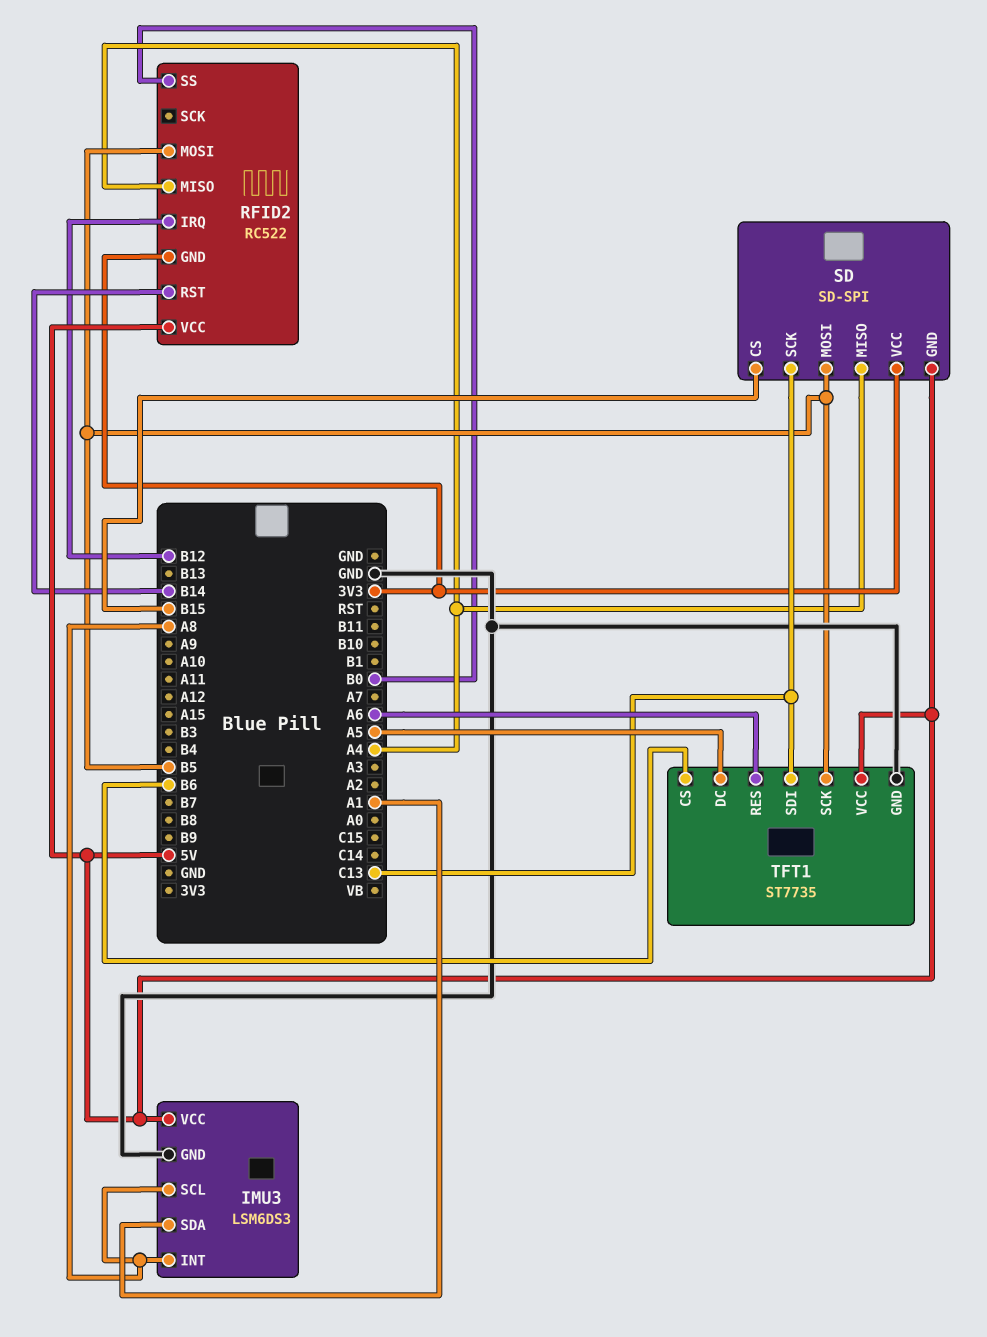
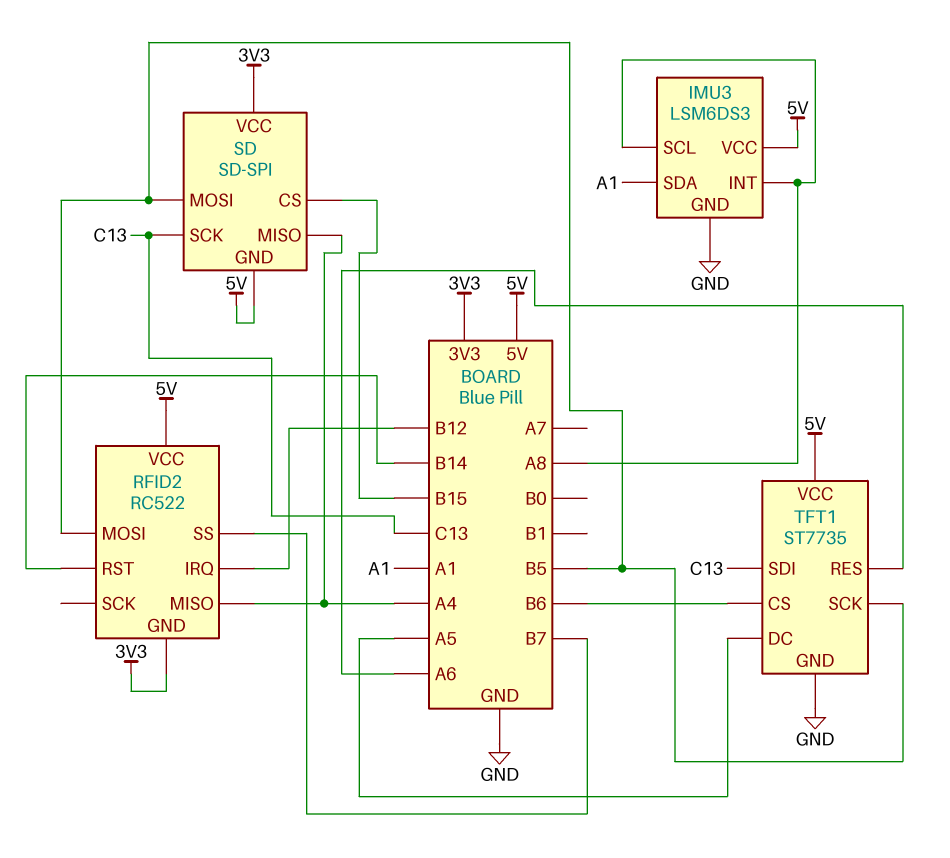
RFID2 pin SS: B0 -> B7

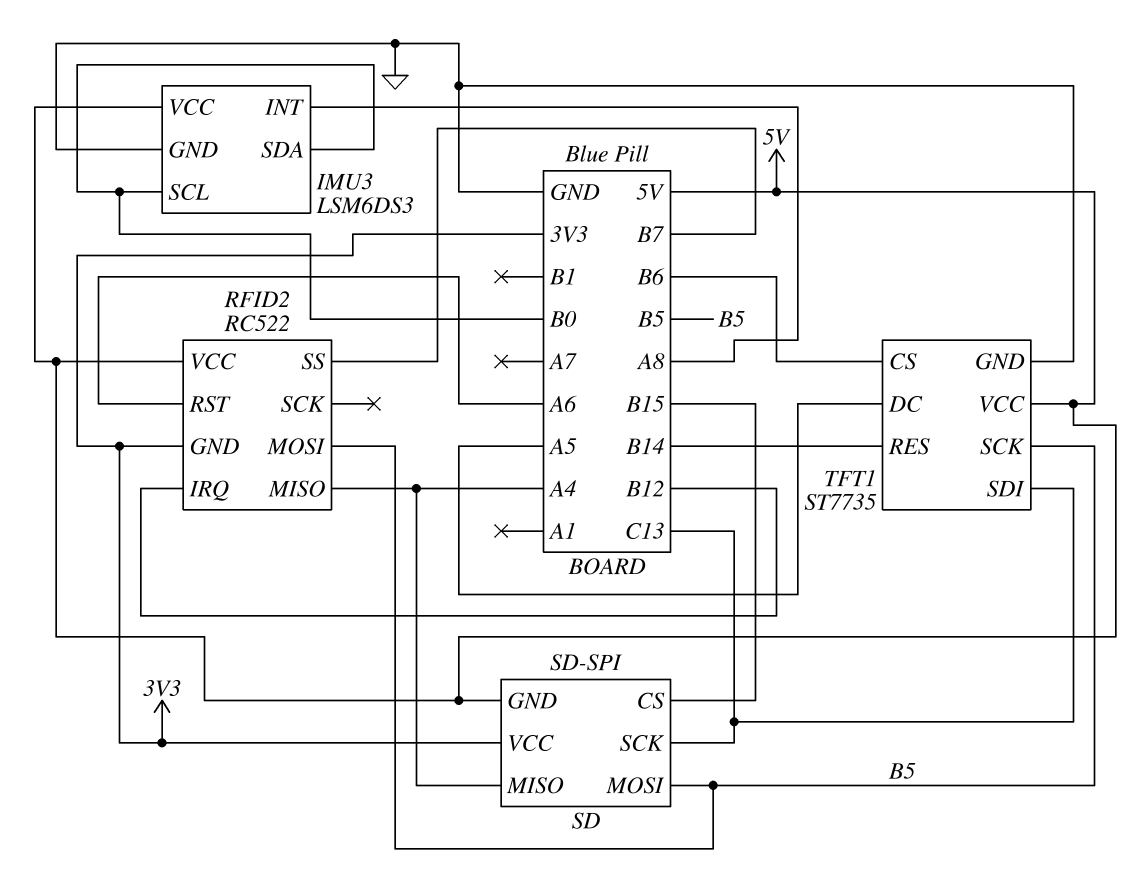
IMU3 pin SCL: A8 -> B0
IMU3 pin SDA: A1 -> B0
RFID2 pin RST: B14 -> A6
TFT1 pin RES: A6 -> B14

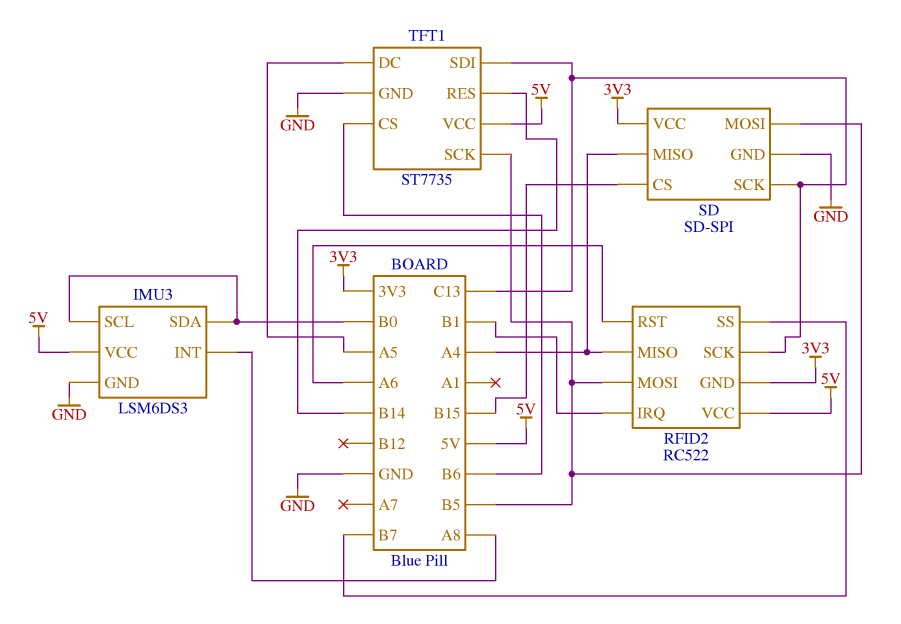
RFID2 pin IRQ: B12 -> B1
RFID2 pin SCK: none -> C13
SD pin GND: 5V -> GND

